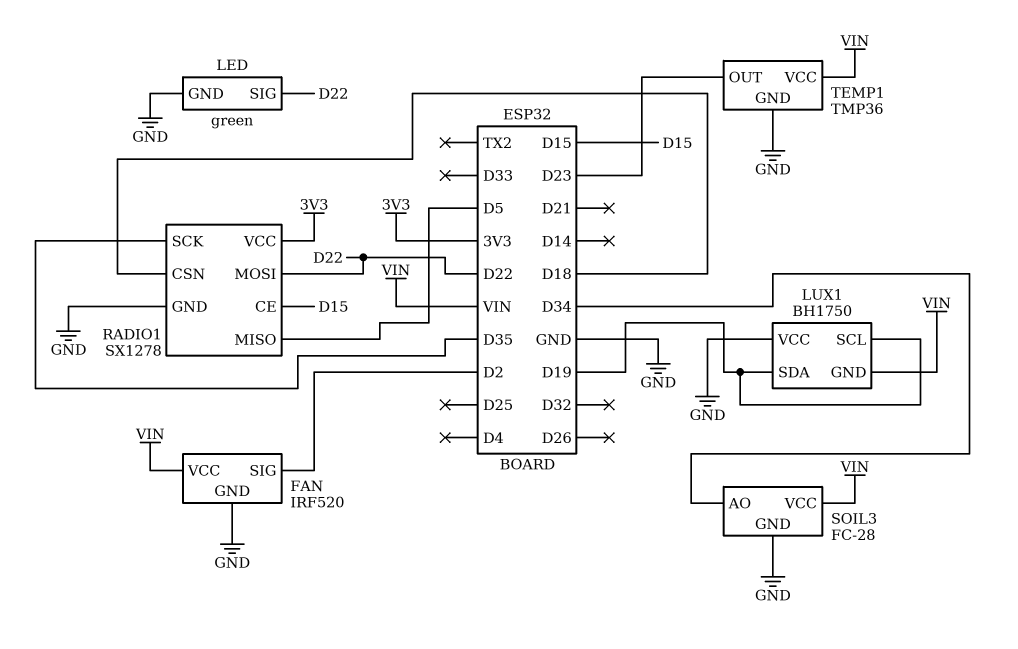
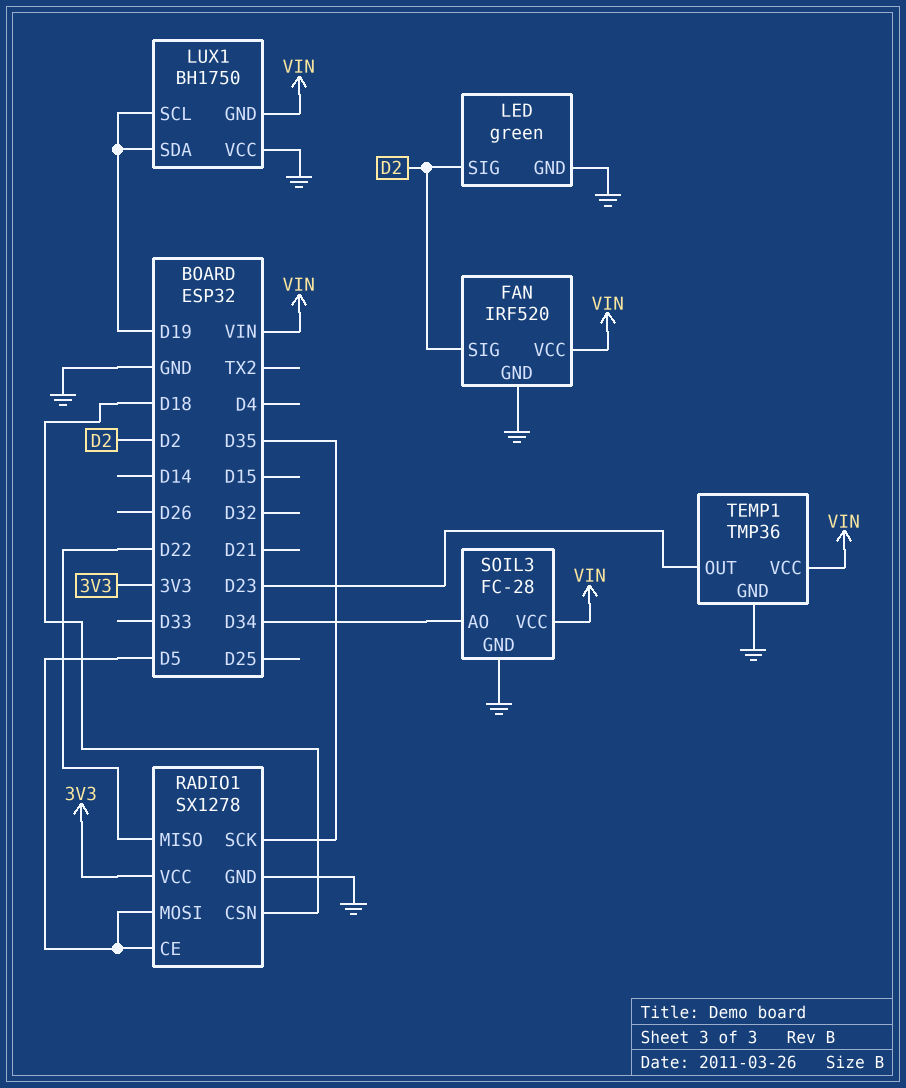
LED pin SIG: D22 -> D2
RADIO1 pin CE: D15 -> D5
RADIO1 pin MISO: D5 -> D22
RADIO1 pin MOSI: D22 -> D5

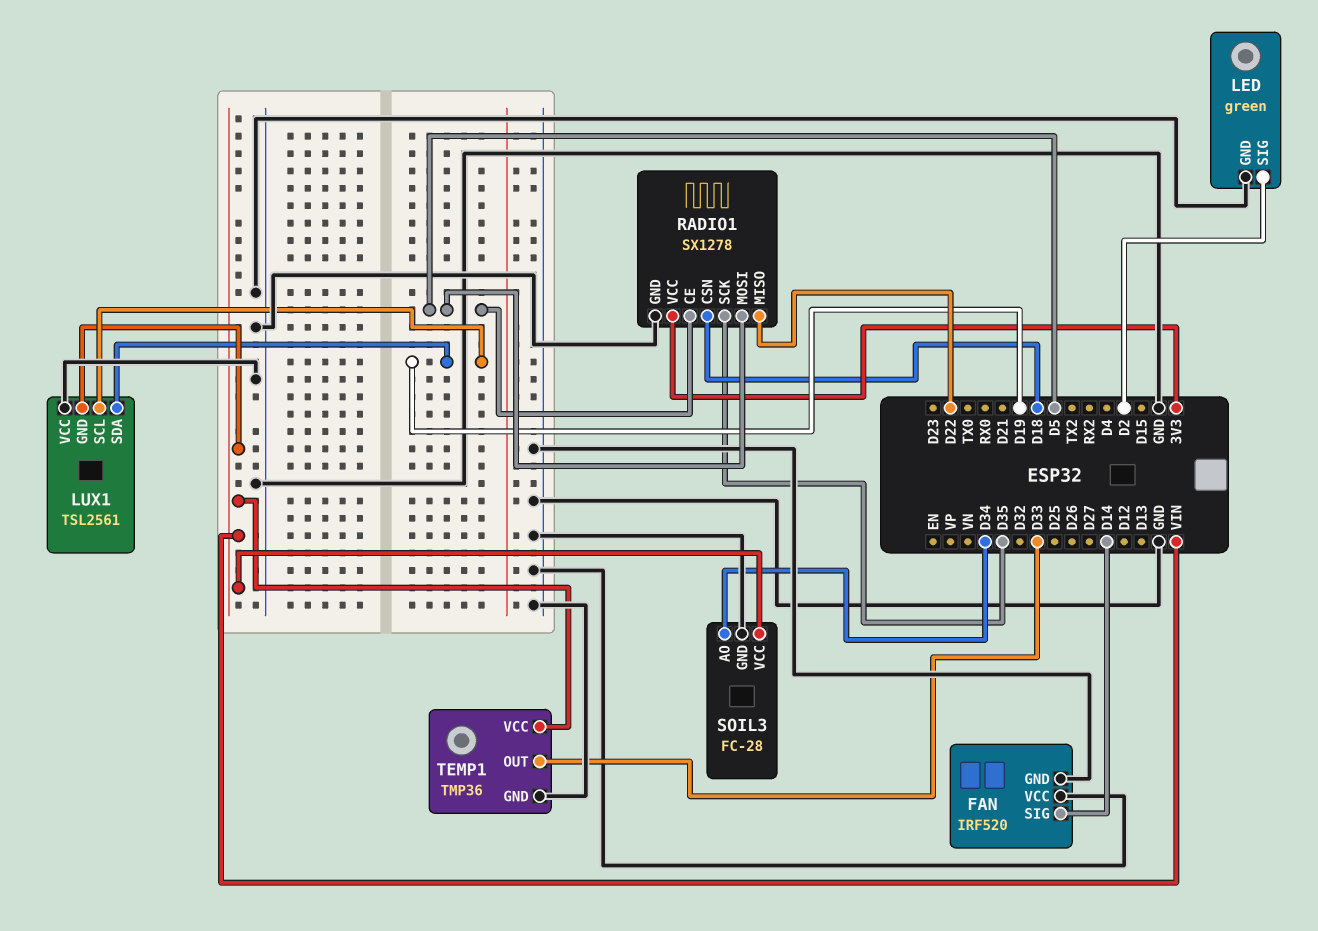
FAN pin SIG: D2 -> D14
FAN pin VCC: VIN -> GND
LUX1: BH1750 -> TSL2561
TEMP1 pin OUT: D23 -> D33

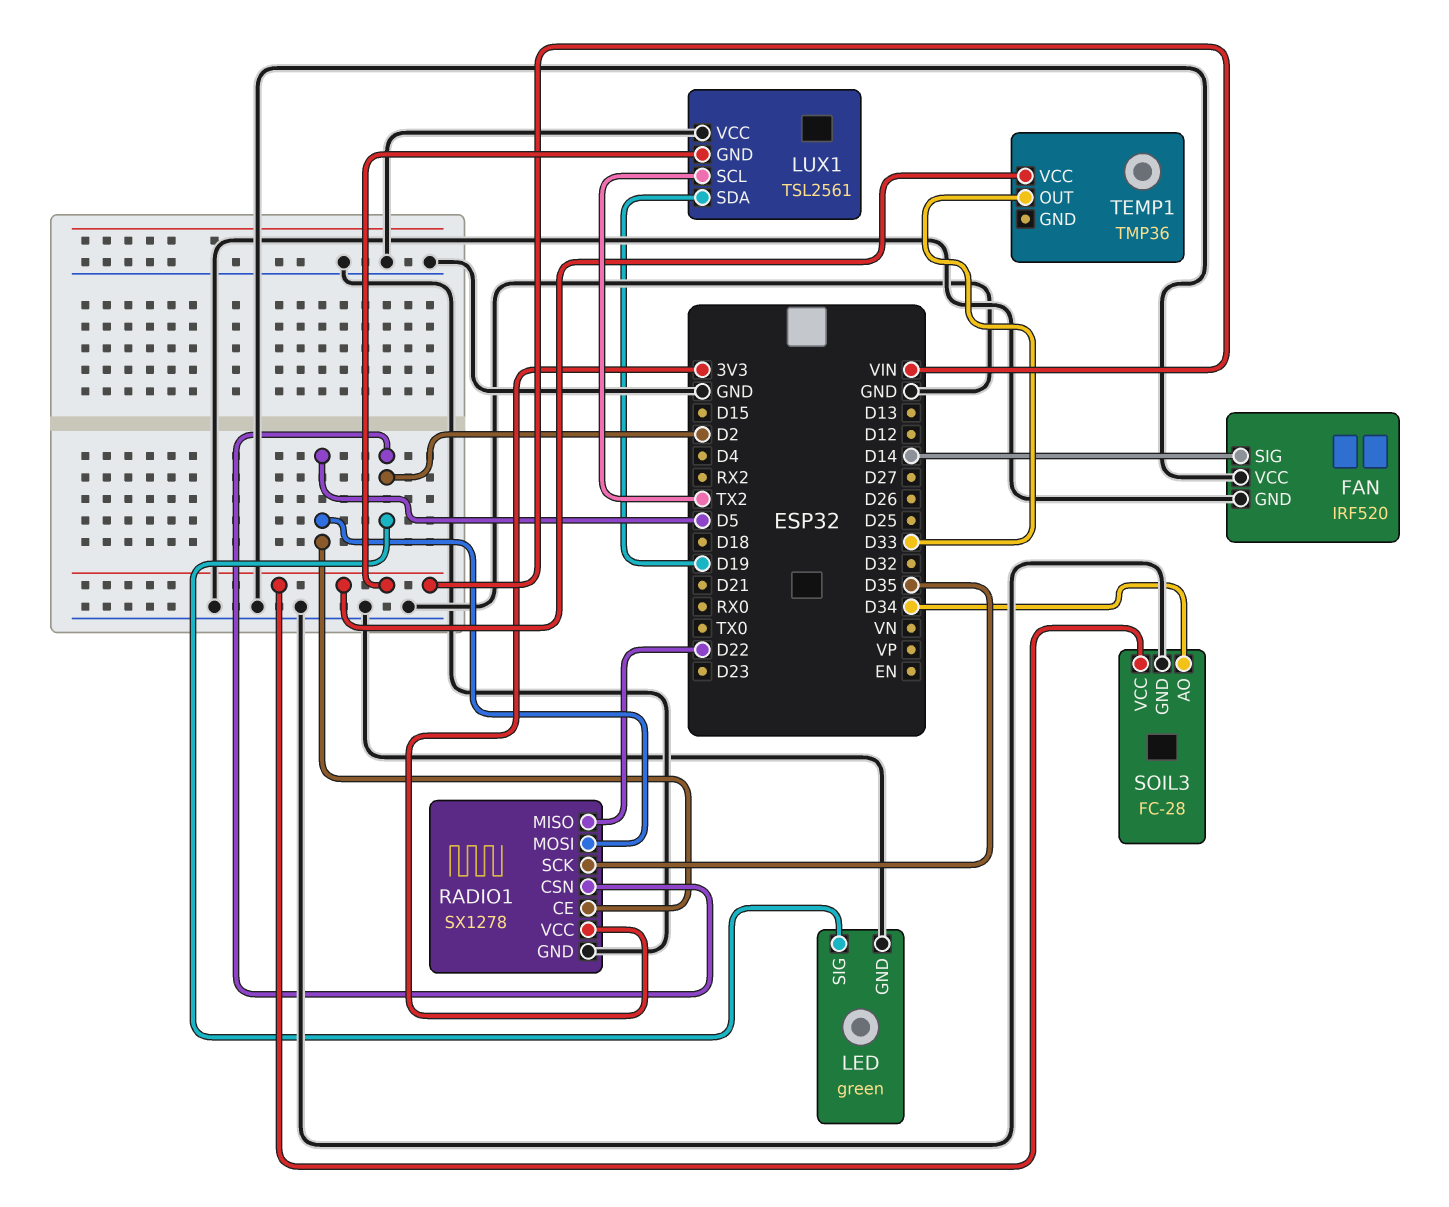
LUX1 pin SCL: D19 -> TX2
RADIO1 pin CSN: D18 -> D2
TEMP1 pin GND: GND -> none

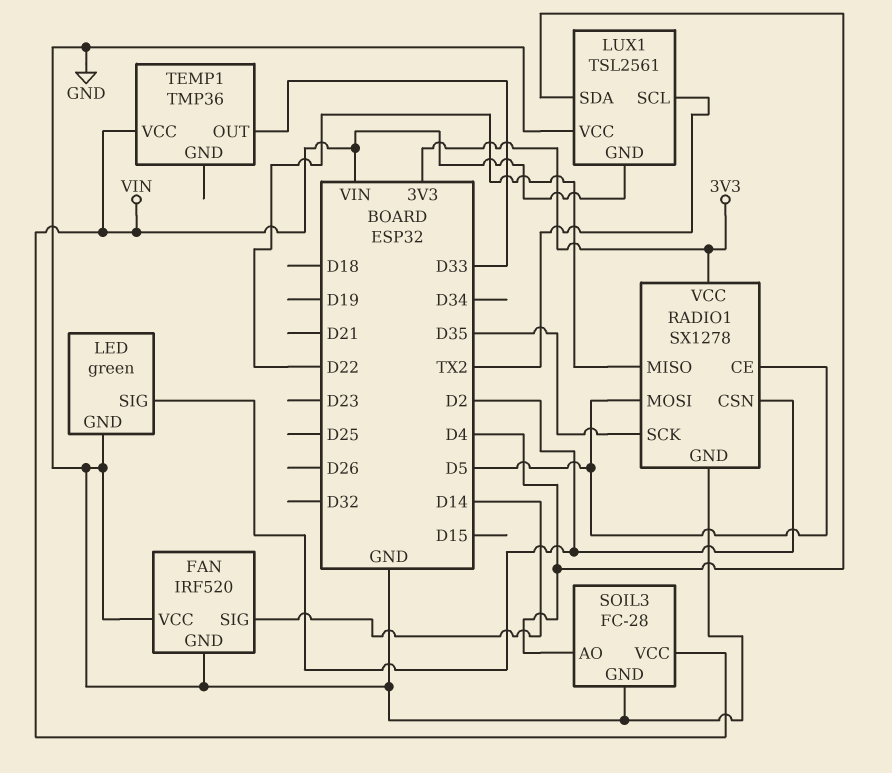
LUX1 pin SDA: D19 -> D4
SOIL3 pin AO: D34 -> D4

